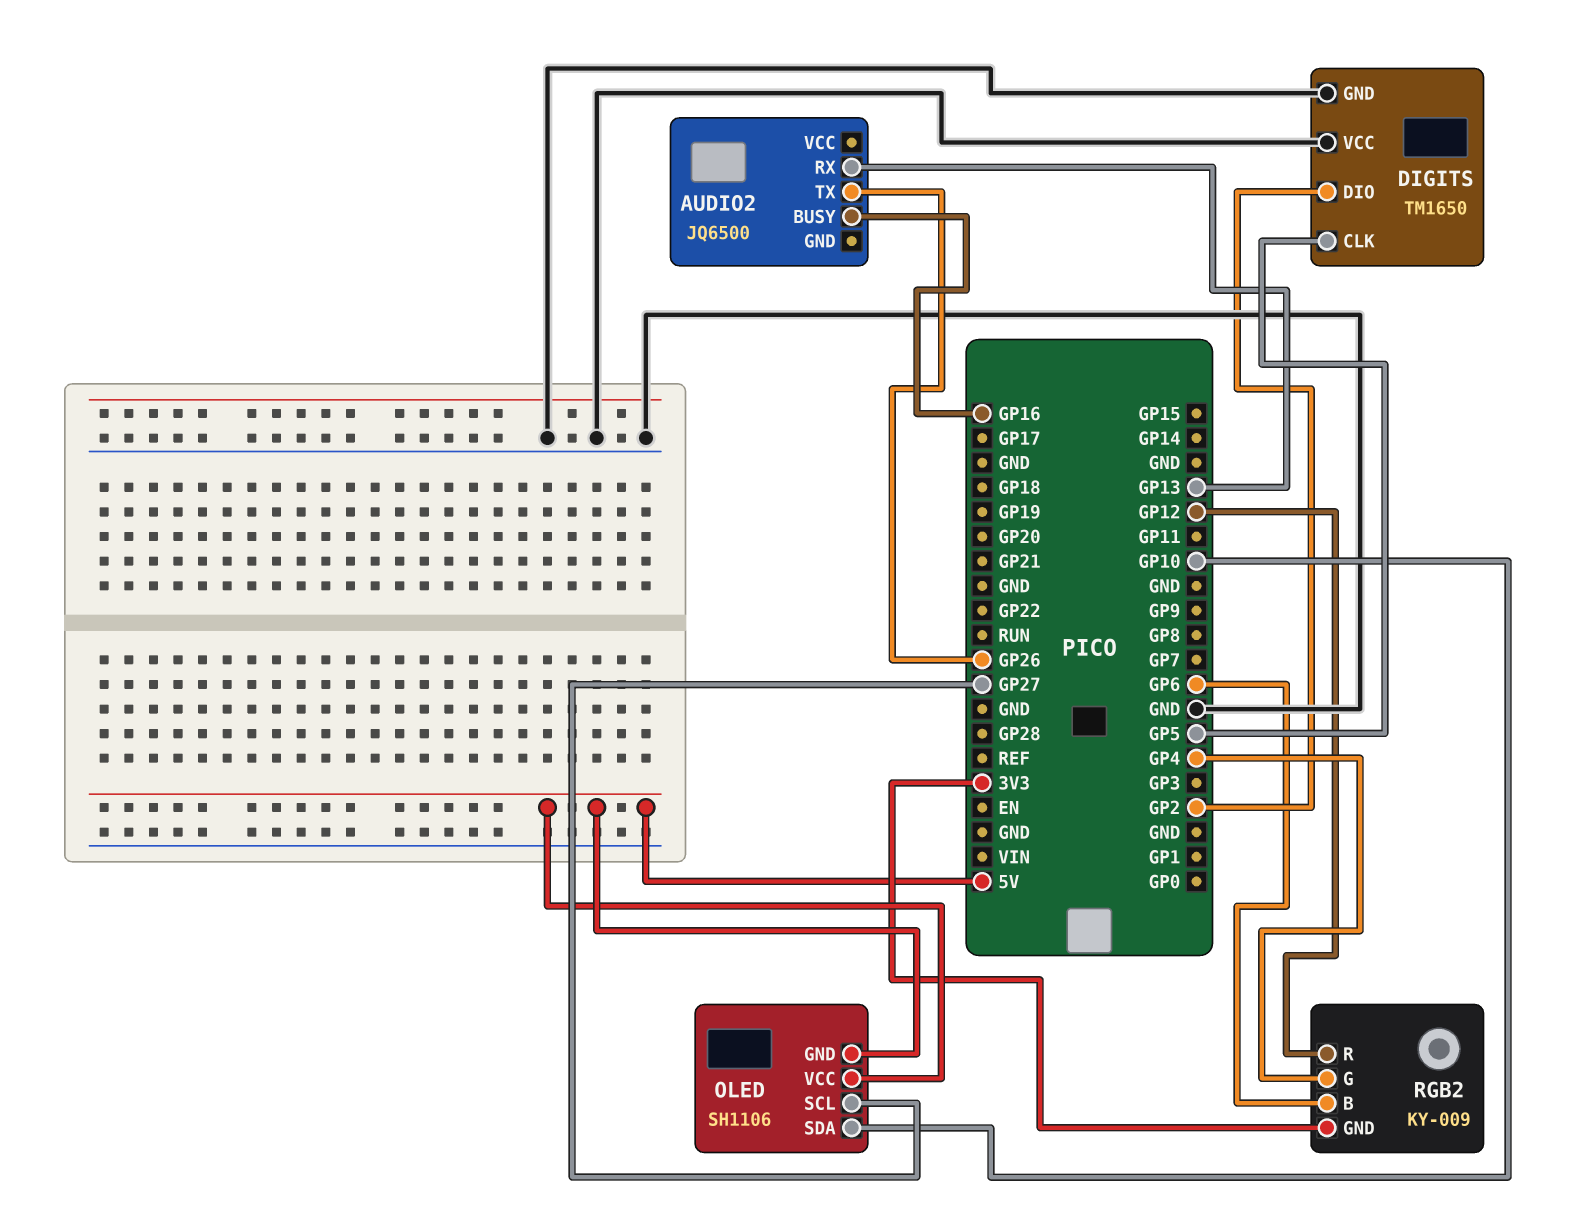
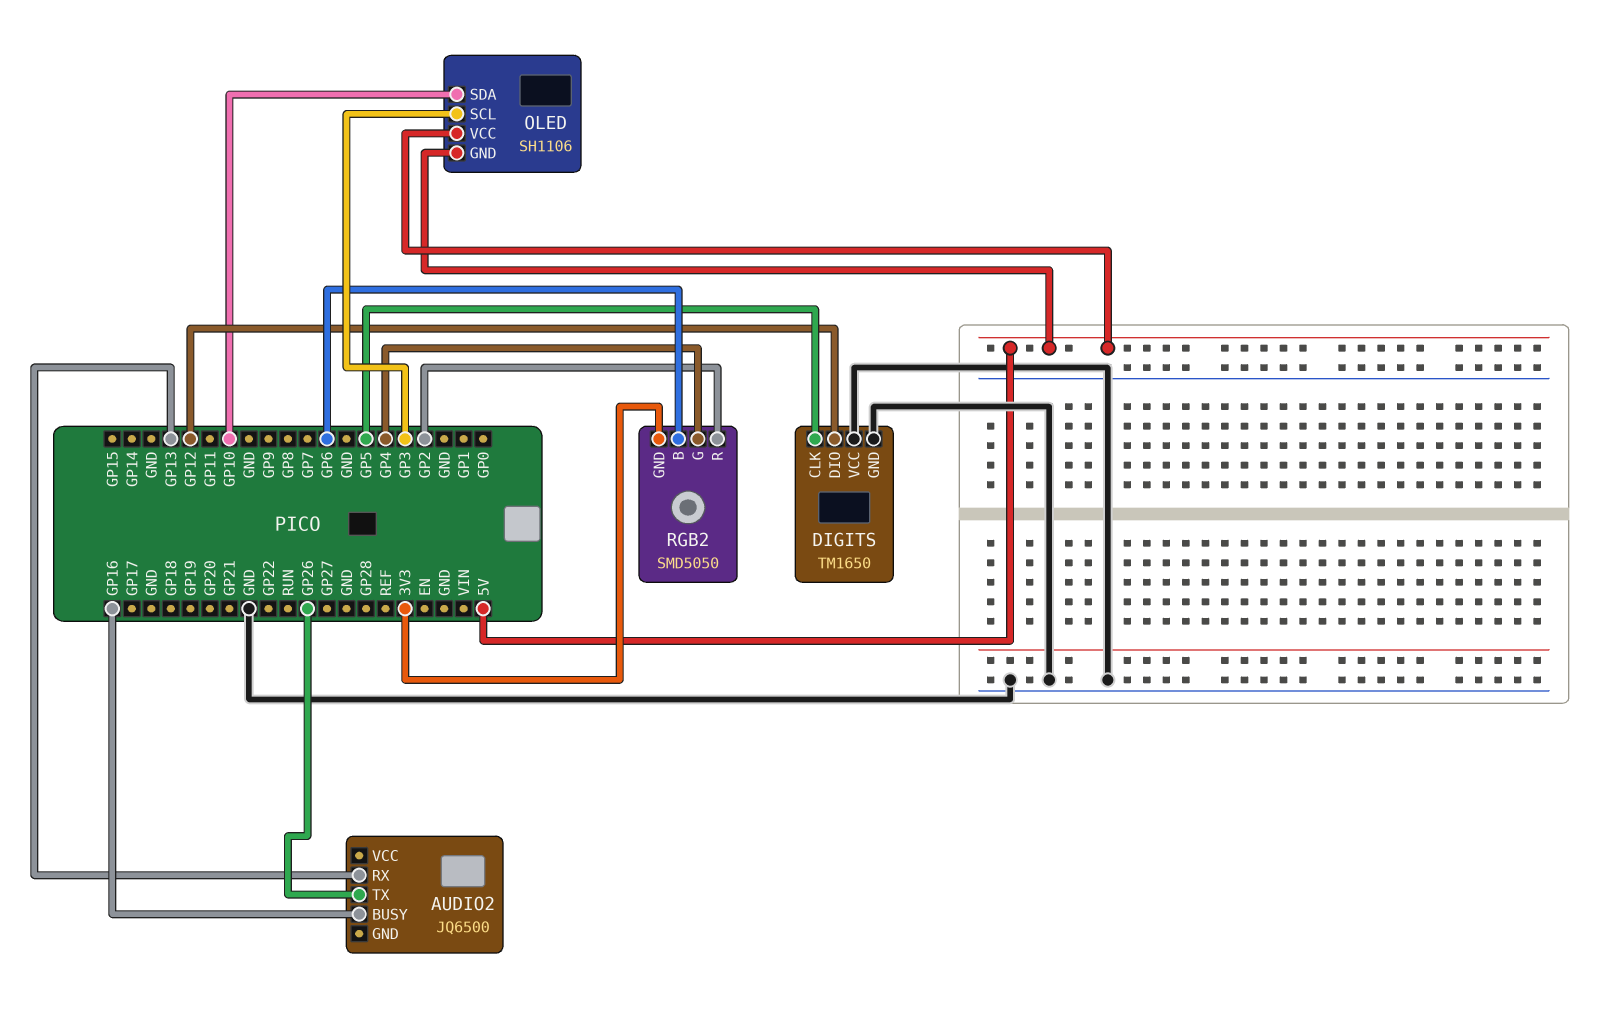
DIGITS pin DIO: GP2 -> GP12
OLED pin SCL: GP27 -> GP3
RGB2: KY-009 -> SMD5050
RGB2 pin R: GP12 -> GP2

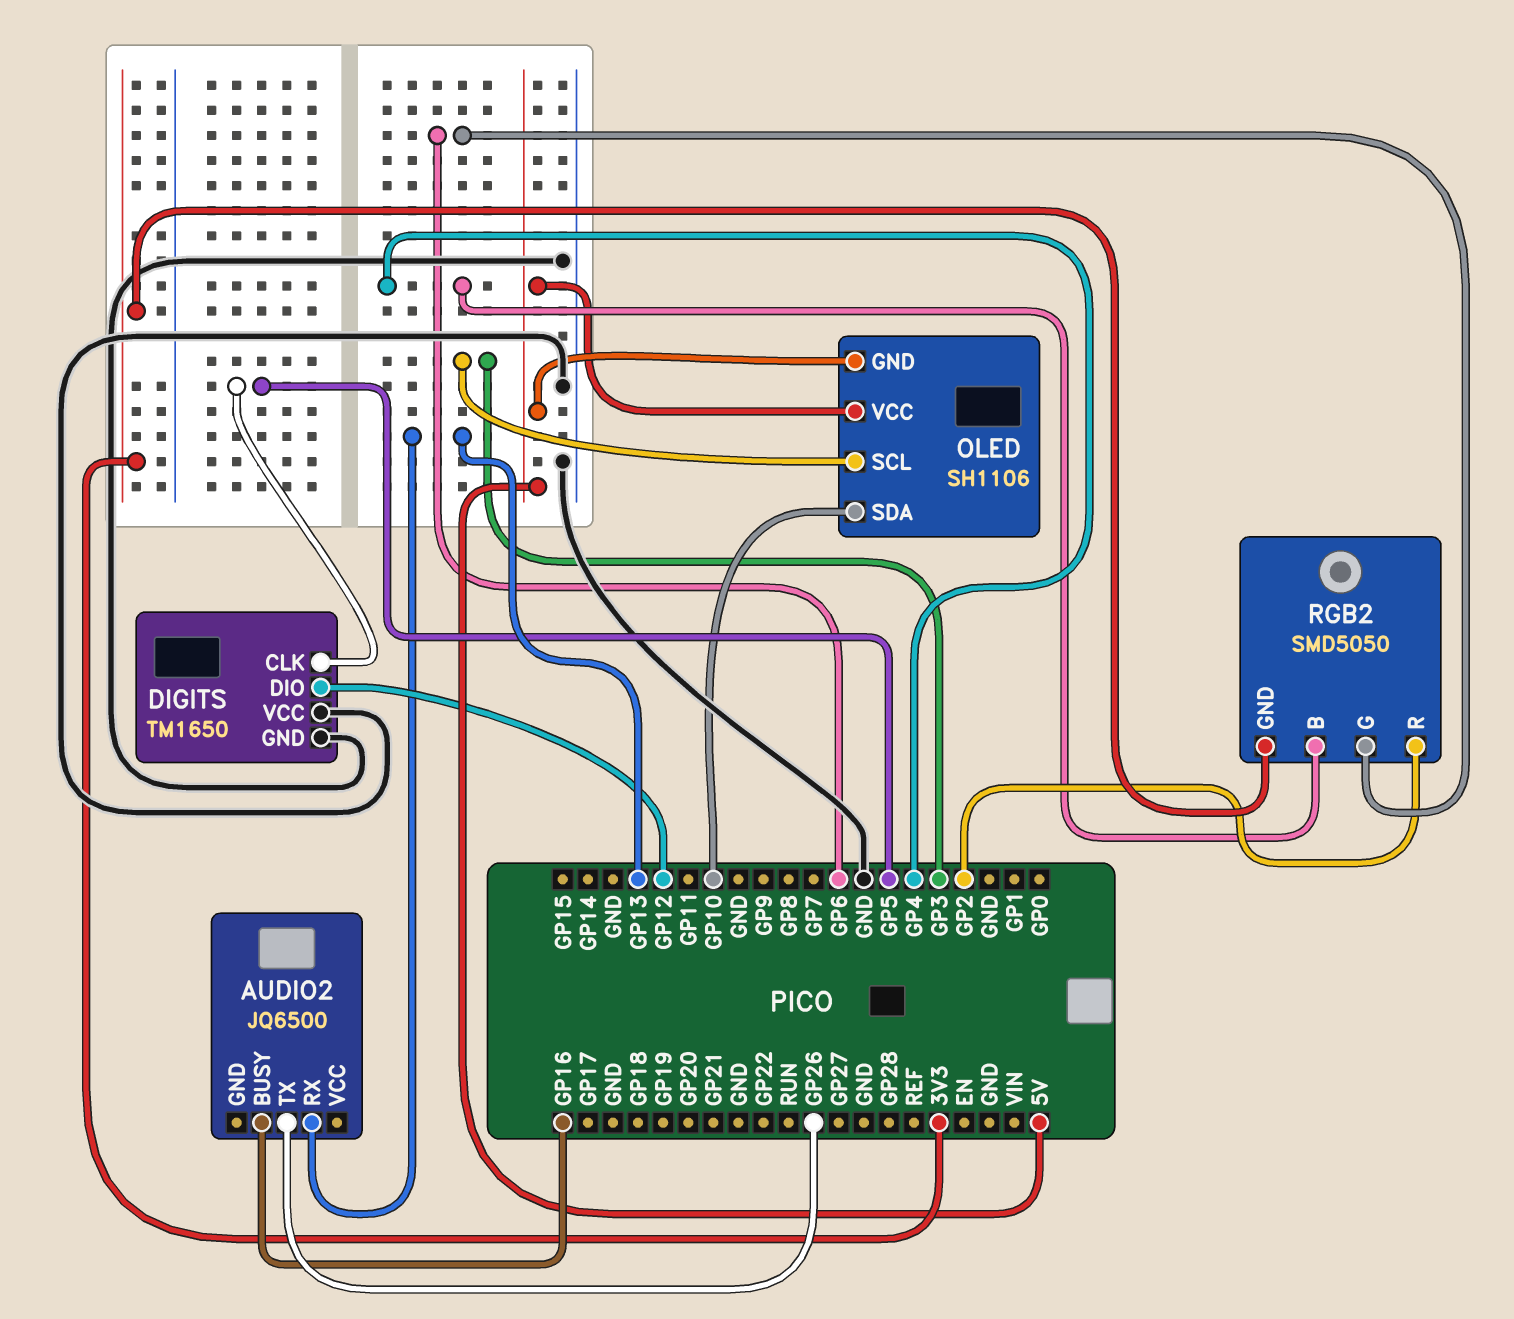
RGB2 pin B: GP6 -> GP4
RGB2 pin G: GP4 -> GP6

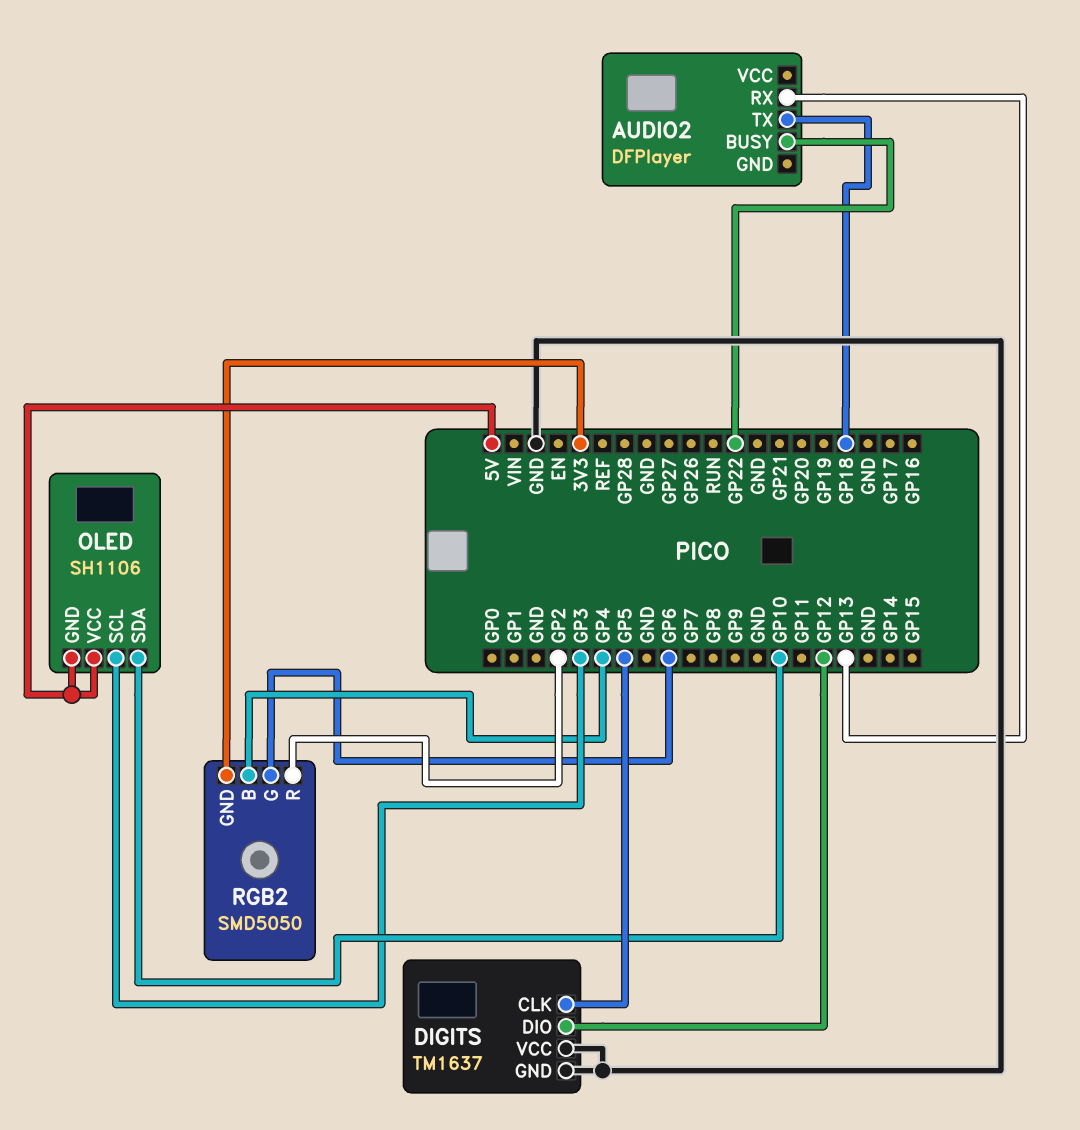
AUDIO2: JQ6500 -> DFPlayer
AUDIO2 pin BUSY: GP16 -> GP22
AUDIO2 pin TX: GP26 -> GP18
DIGITS: TM1650 -> TM1637

